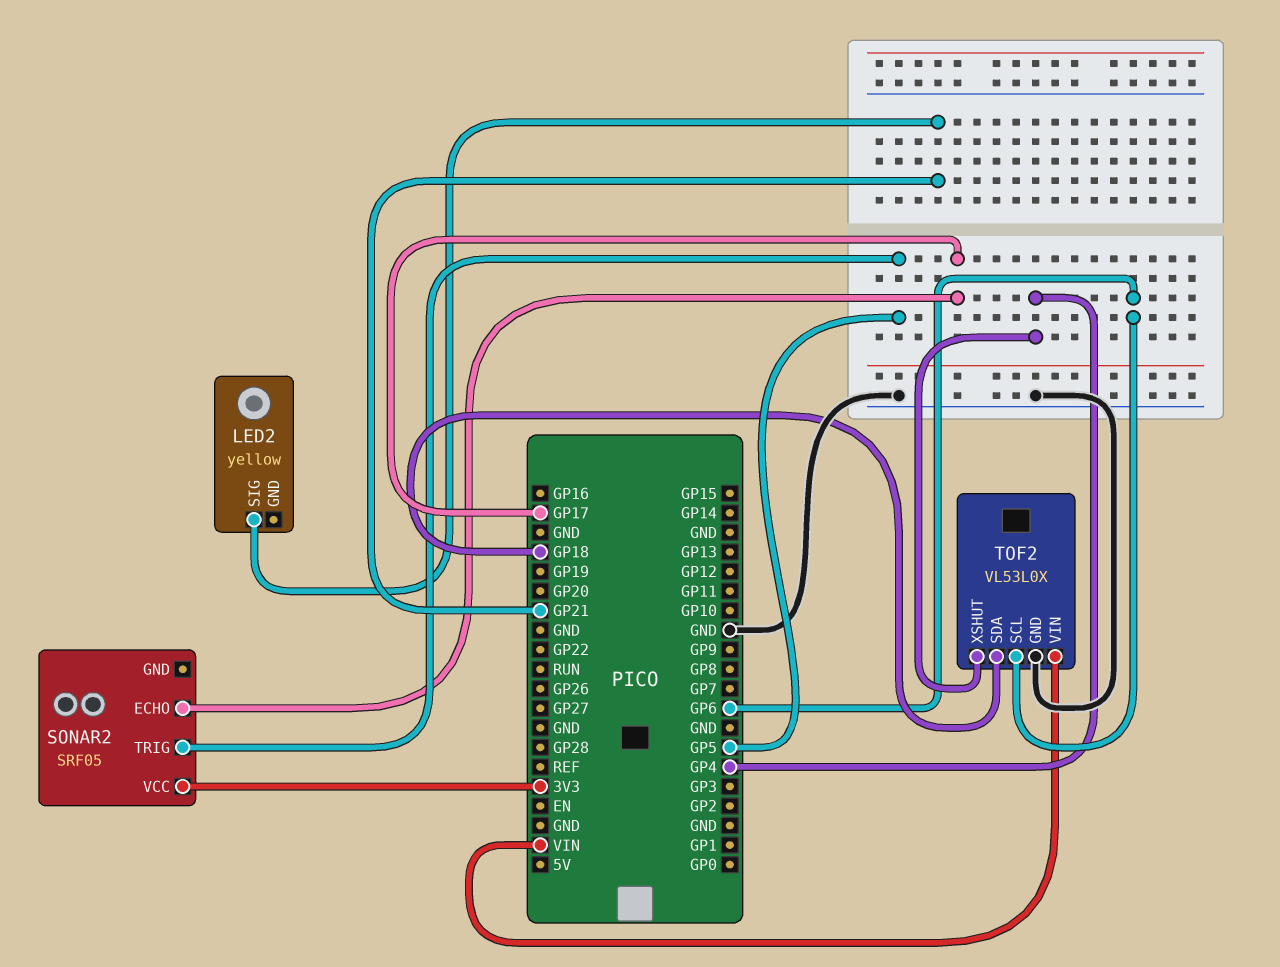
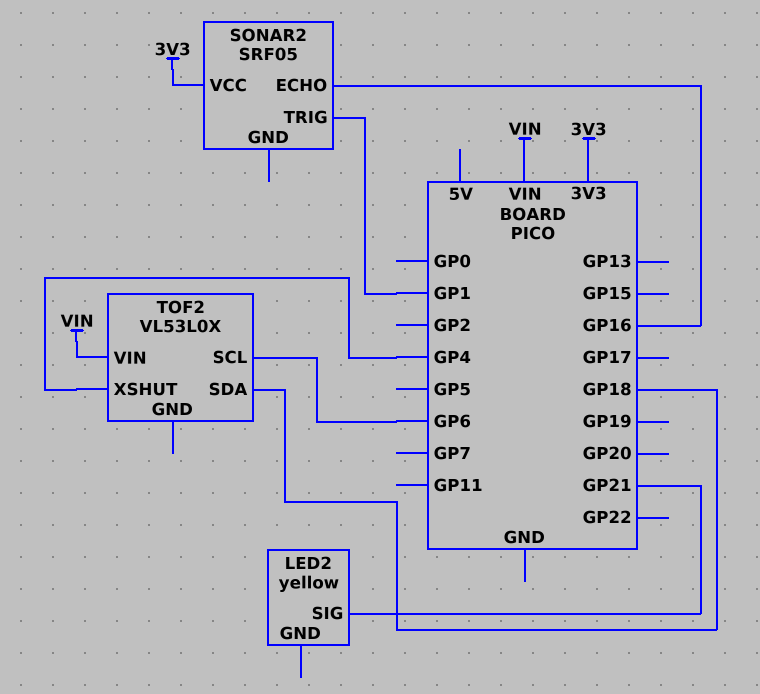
SONAR2 pin ECHO: GP17 -> GP16
SONAR2 pin TRIG: GP5 -> GP1
TOF2 pin GND: GND -> none

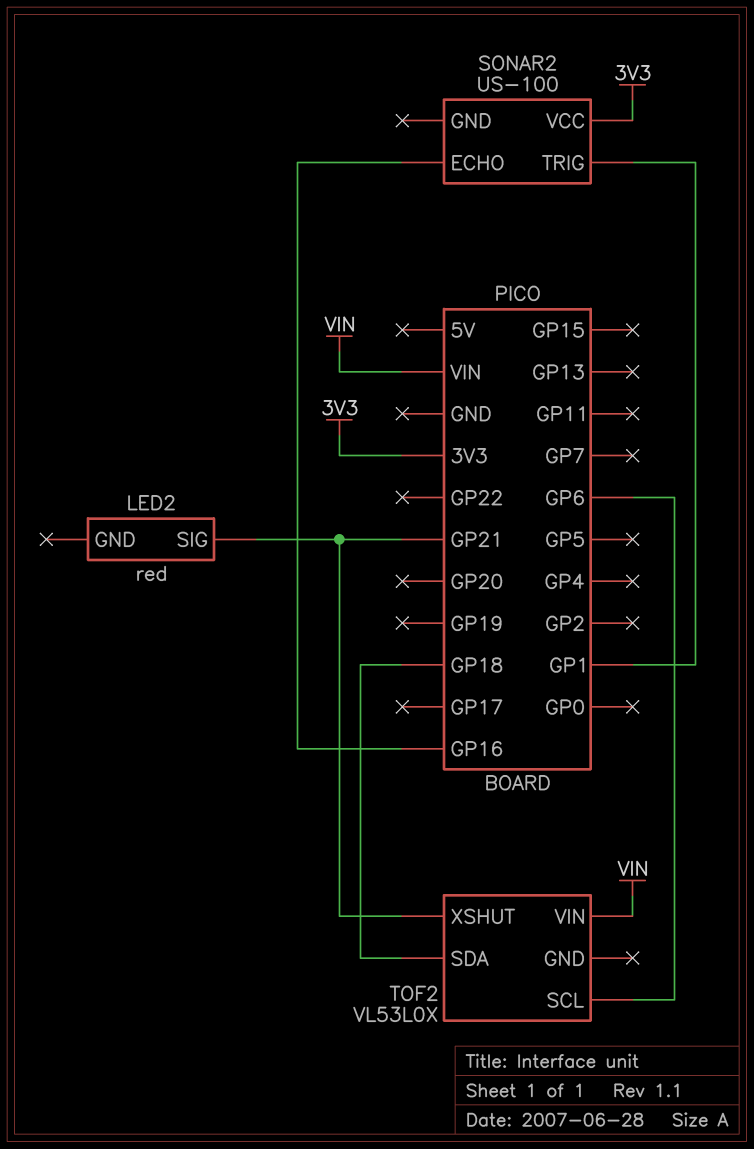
LED2: yellow -> red
SONAR2: SRF05 -> US-100
TOF2 pin XSHUT: GP4 -> GP21

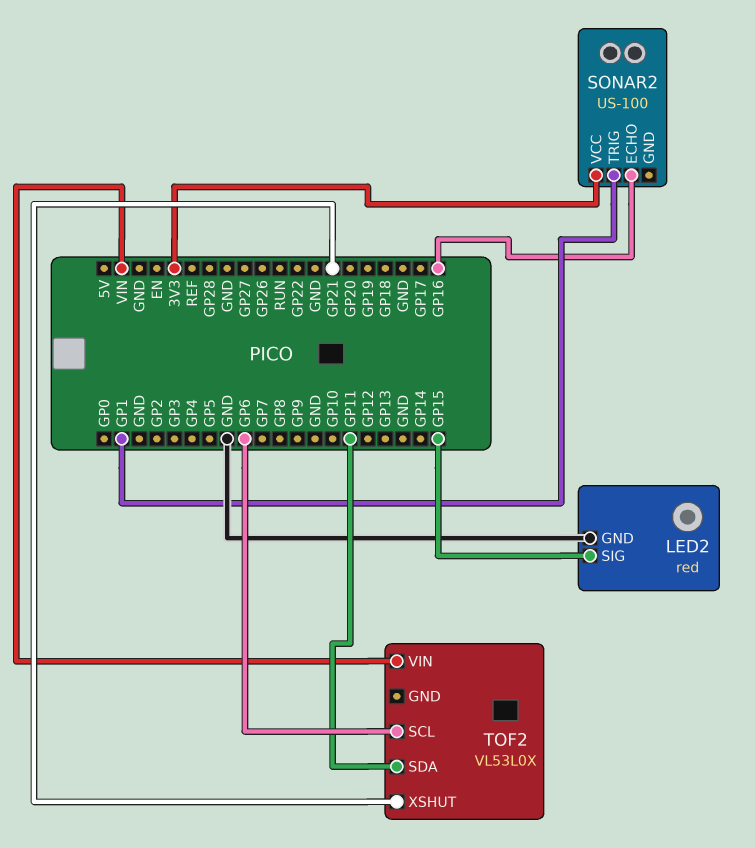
LED2 pin GND: none -> GND
LED2 pin SIG: GP21 -> GP15
TOF2 pin SDA: GP18 -> GP11

